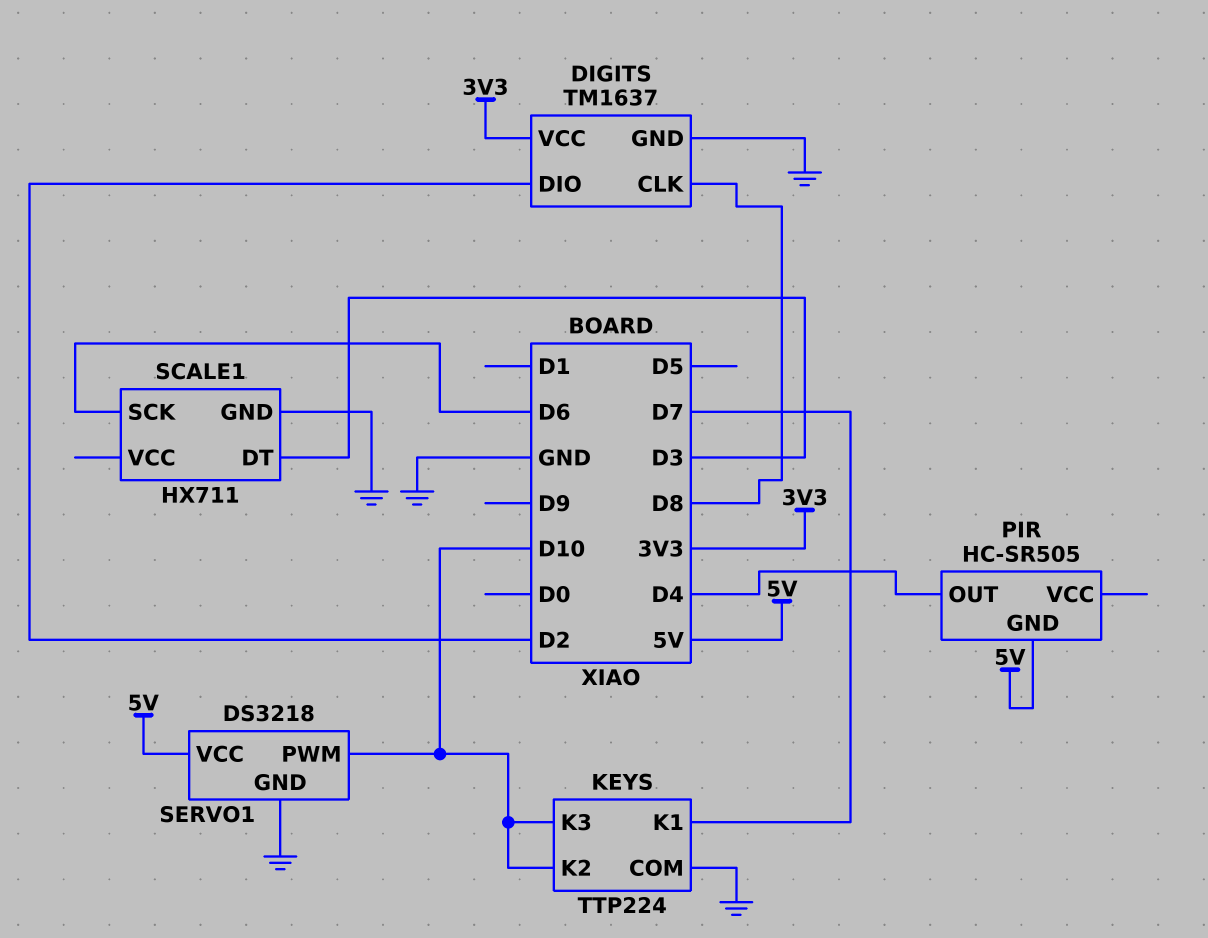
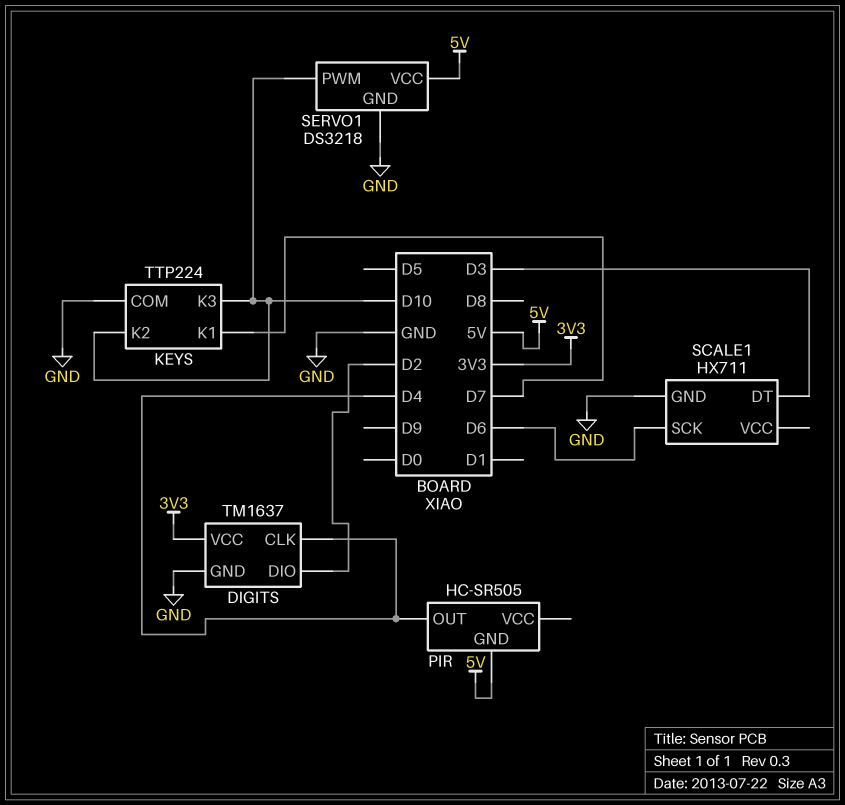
DIGITS pin CLK: D8 -> D4

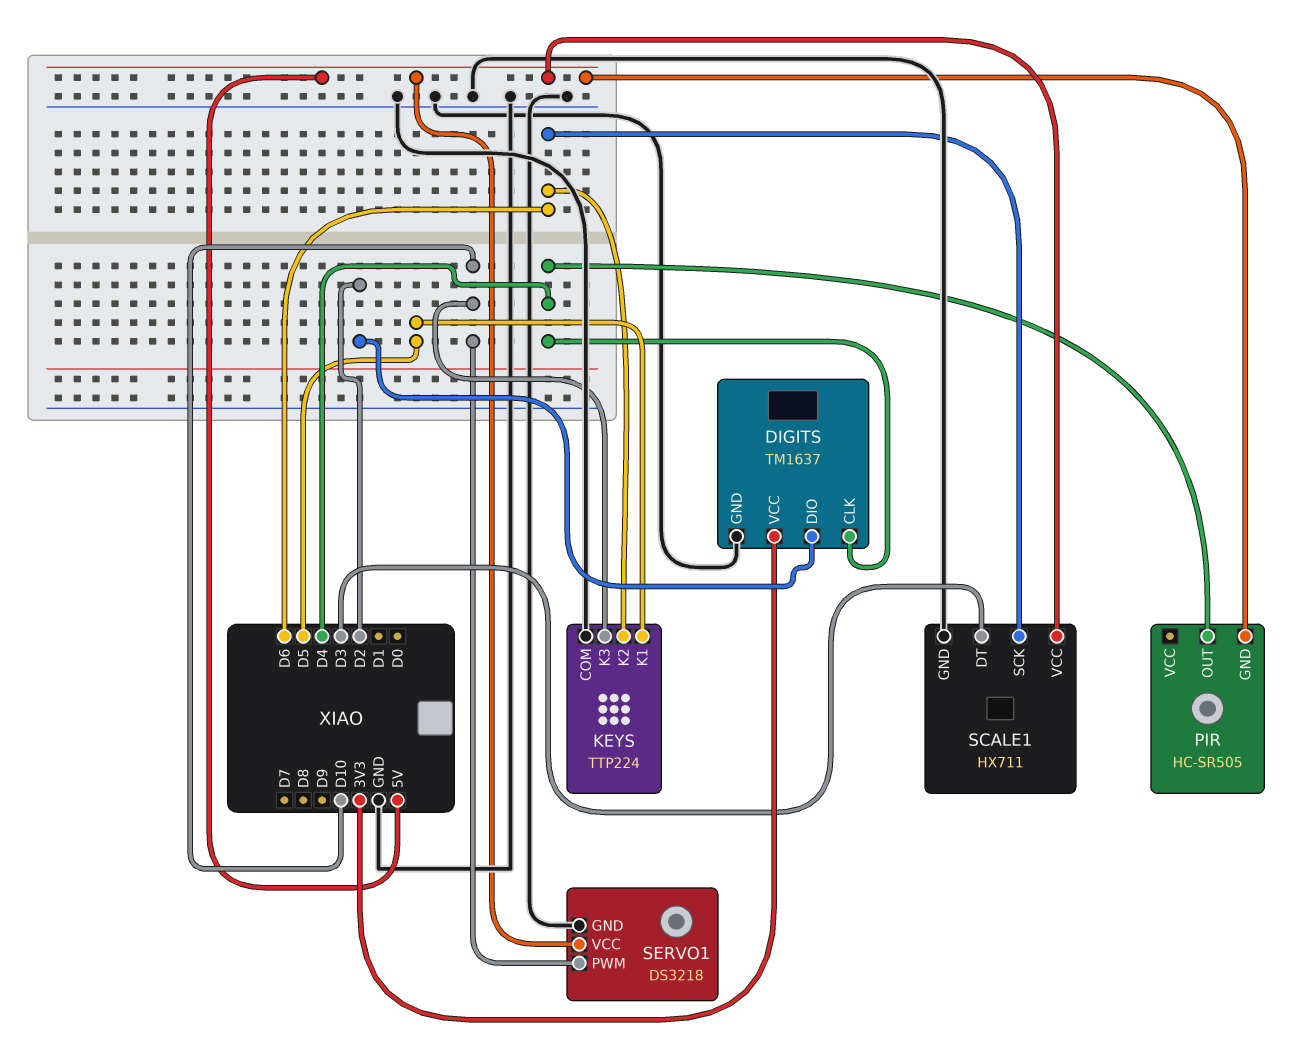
KEYS pin K1: D7 -> D5
KEYS pin K2: D10 -> D6
SCALE1 pin VCC: none -> 5V

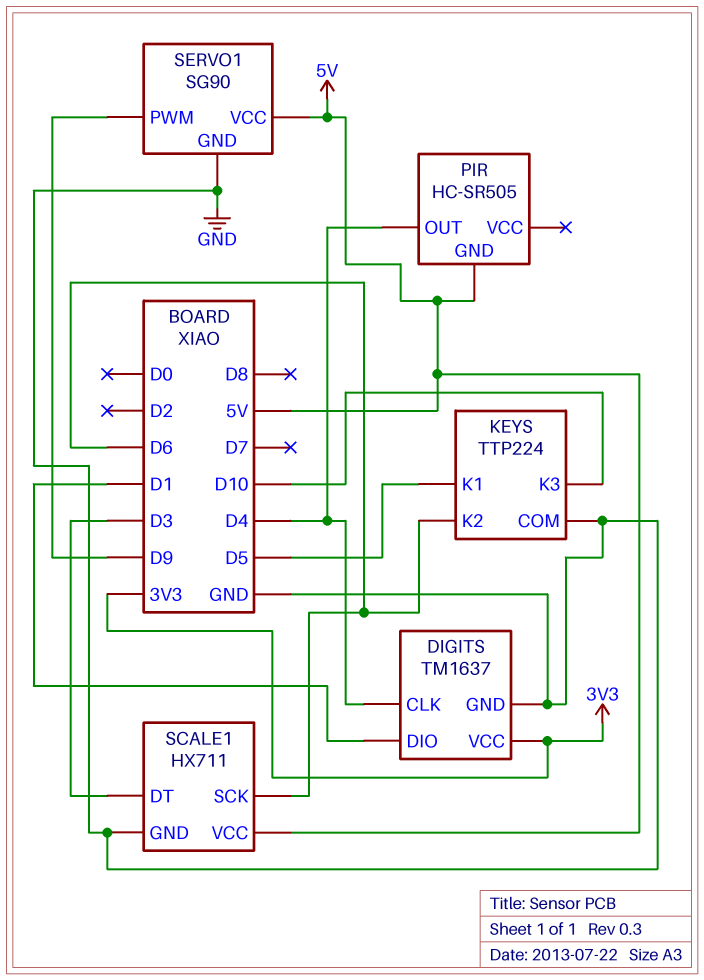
DIGITS pin DIO: D2 -> D1
SERVO1: DS3218 -> SG90
SERVO1 pin PWM: D10 -> D9

